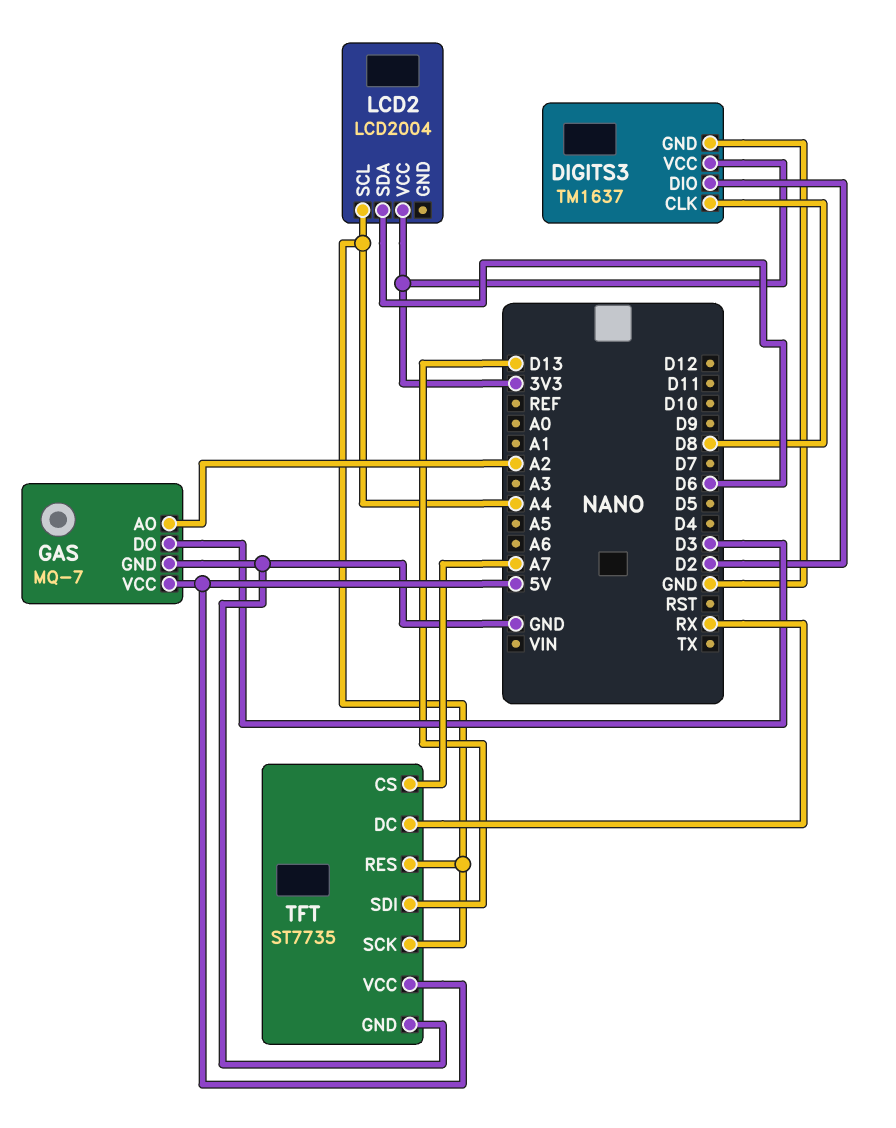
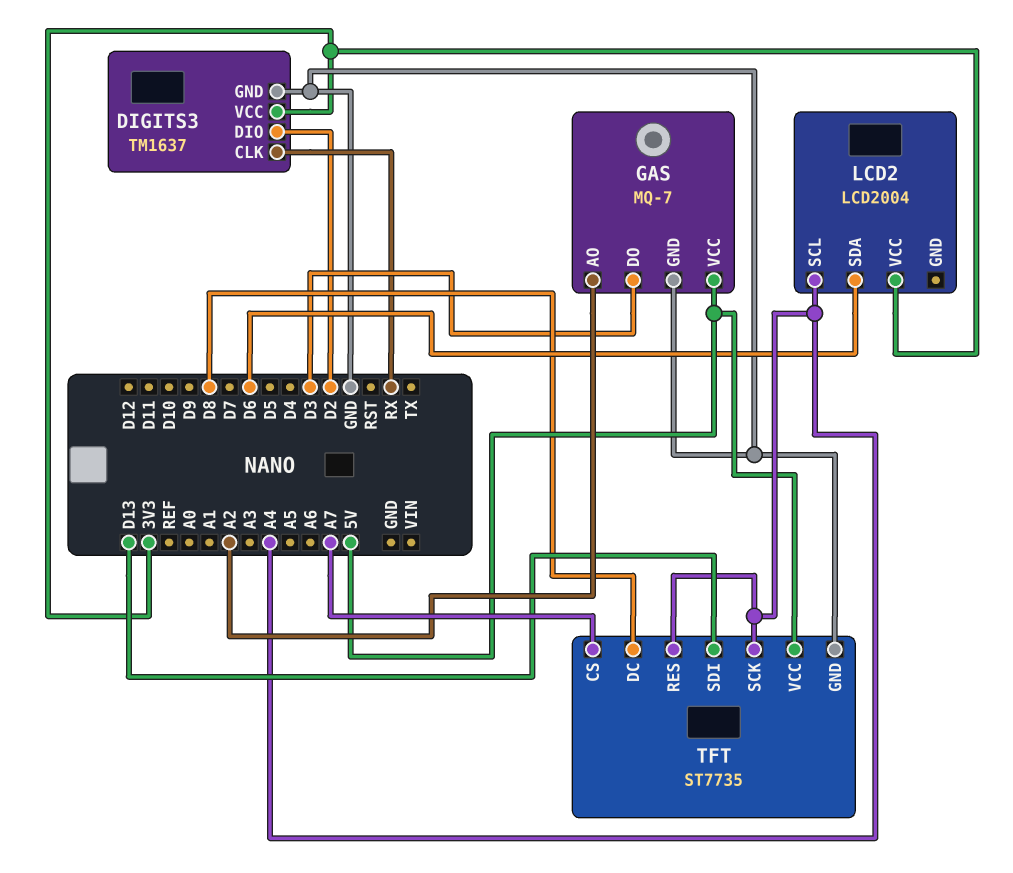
DIGITS3 pin CLK: D8 -> RX
TFT pin DC: RX -> D8

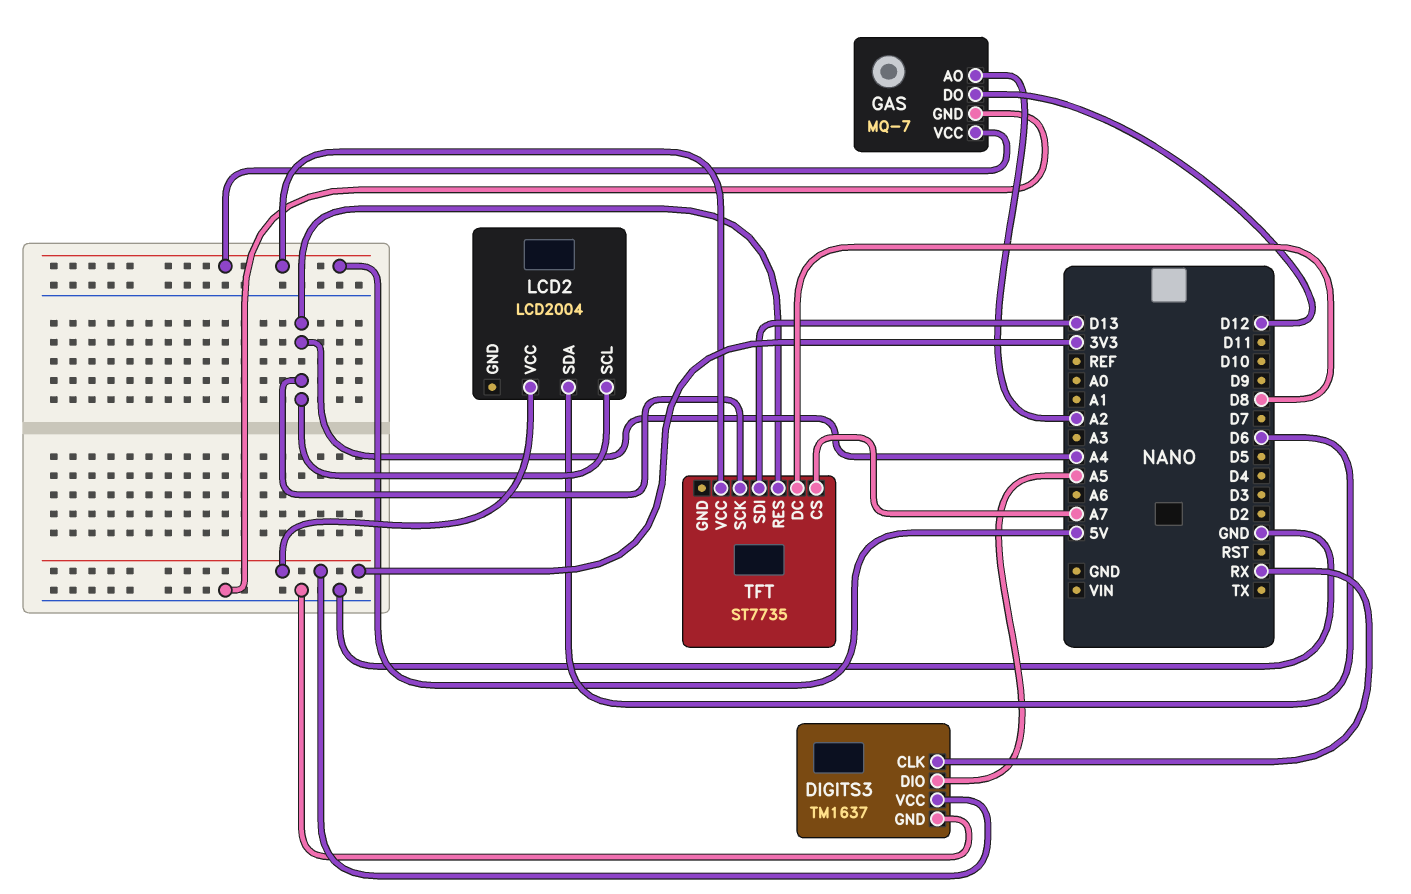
DIGITS3 pin DIO: D2 -> A5
GAS pin DO: D3 -> D12
TFT pin GND: GND -> none

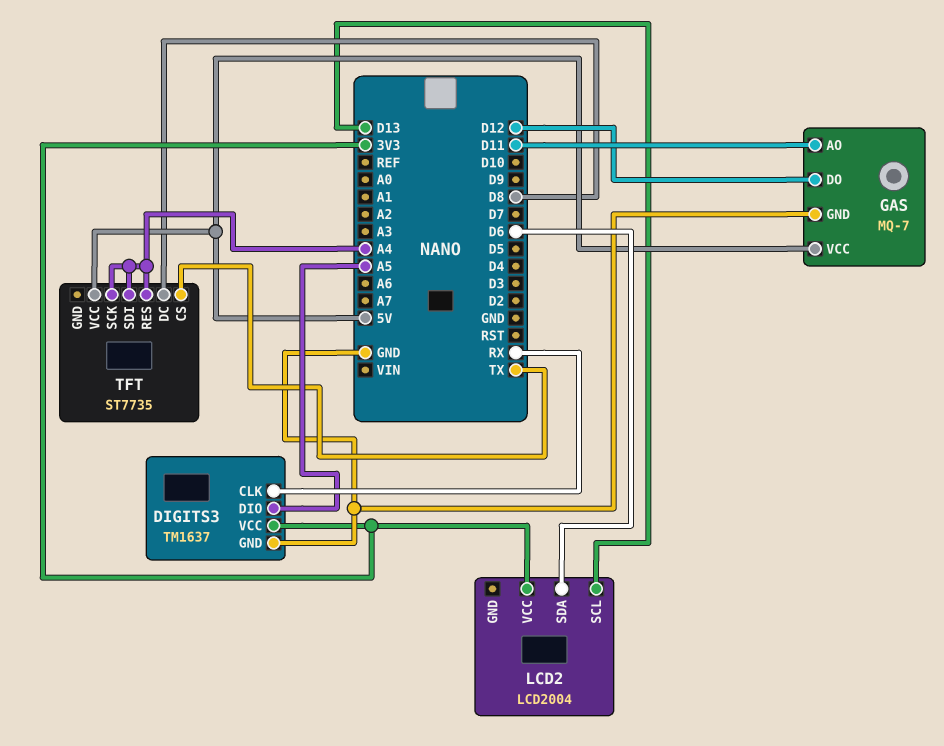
GAS pin AO: A2 -> D11
LCD2 pin SCL: A4 -> D13
TFT pin CS: A7 -> TX
TFT pin SDI: D13 -> A4

